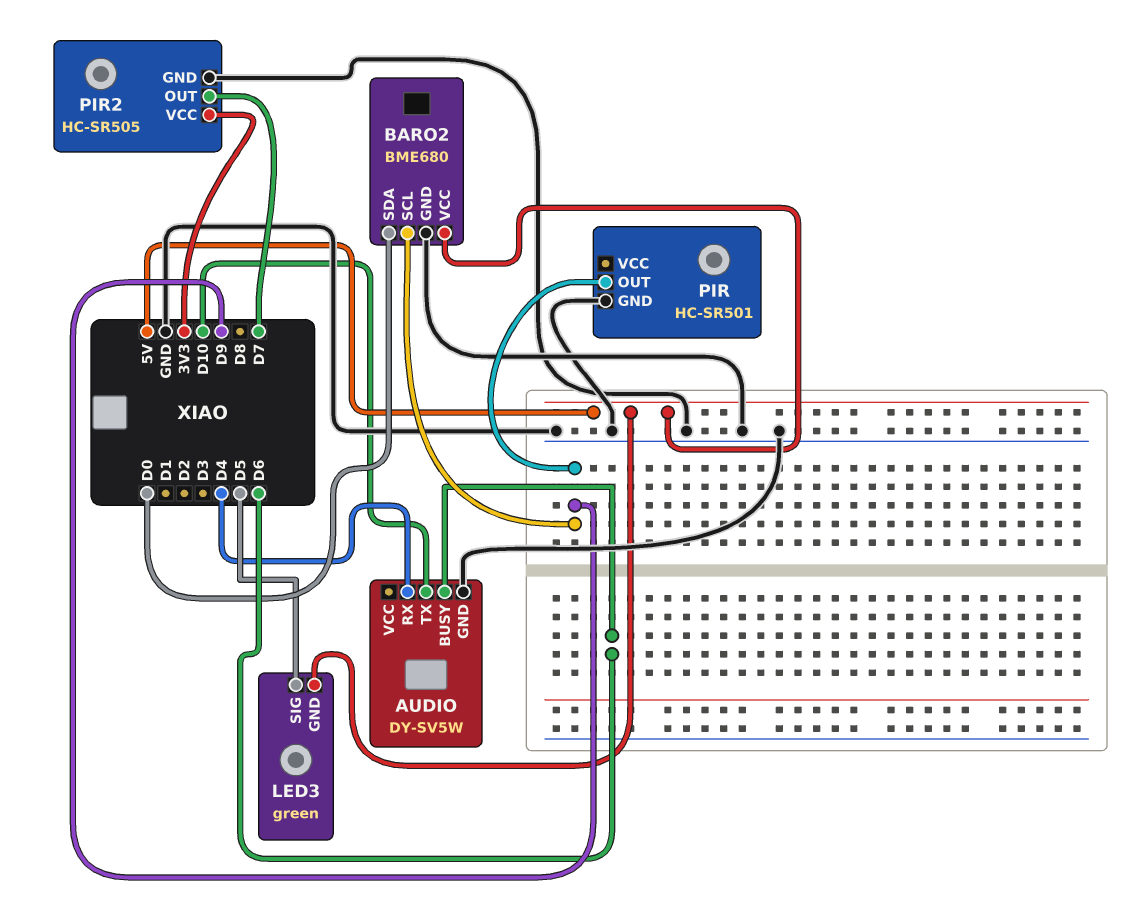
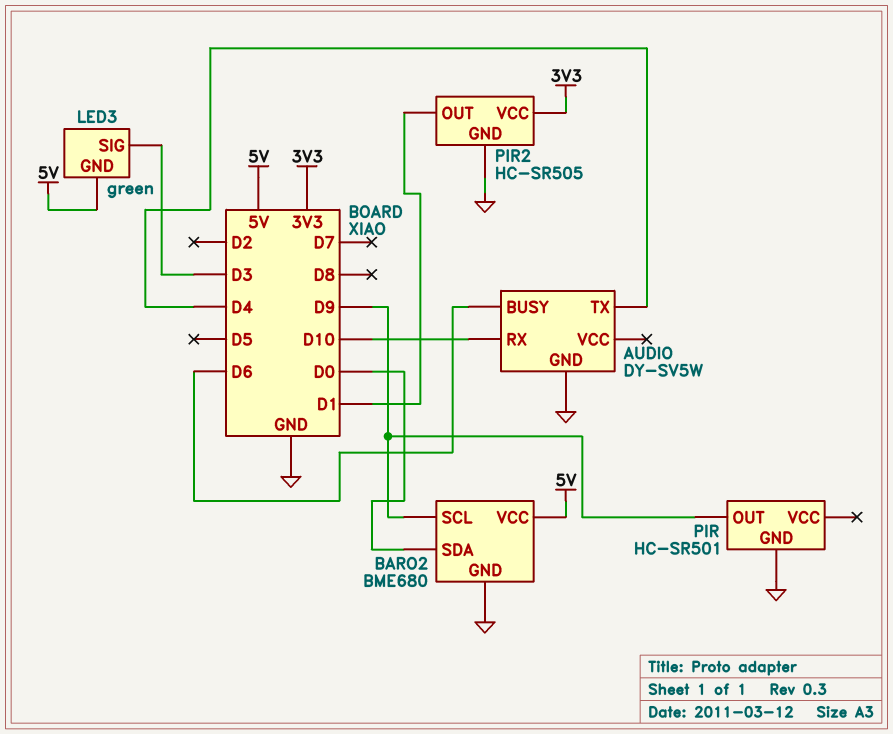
AUDIO pin RX: D4 -> D10
AUDIO pin TX: D10 -> D4
LED3 pin SIG: D5 -> D3
PIR2 pin OUT: D7 -> D1

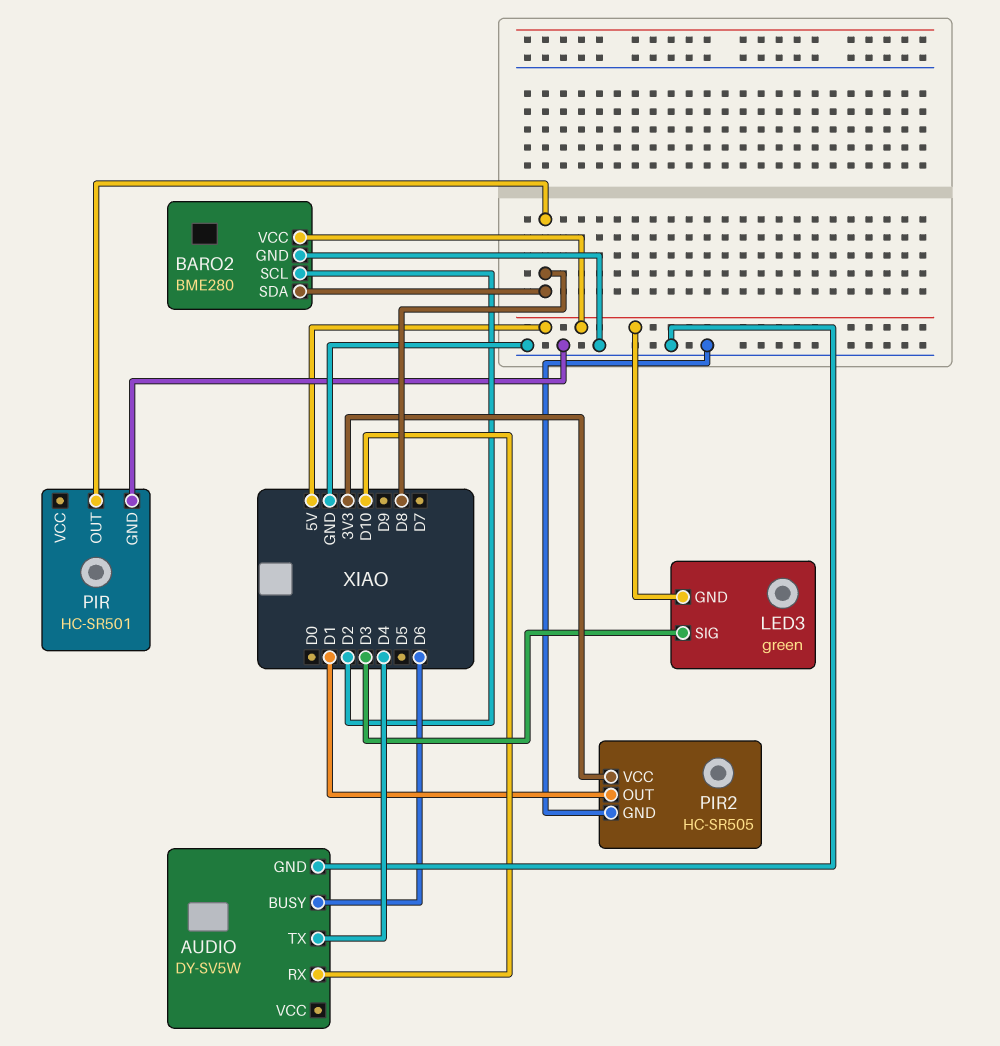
BARO2: BME680 -> BME280
BARO2 pin SCL: D9 -> D2
BARO2 pin SDA: D0 -> D8
PIR pin OUT: D9 -> D8

